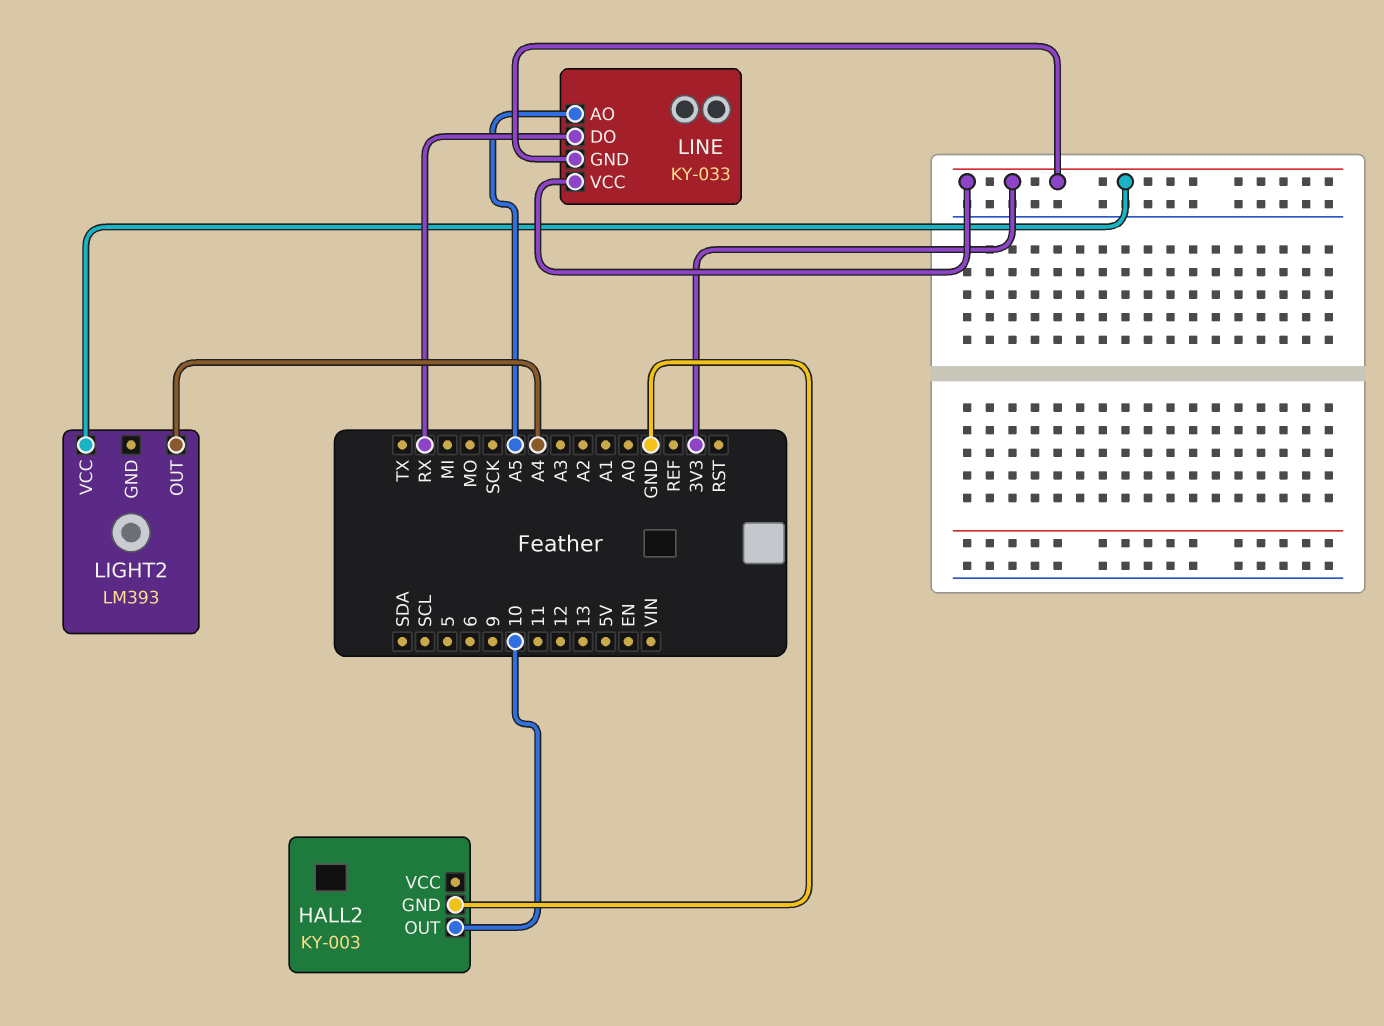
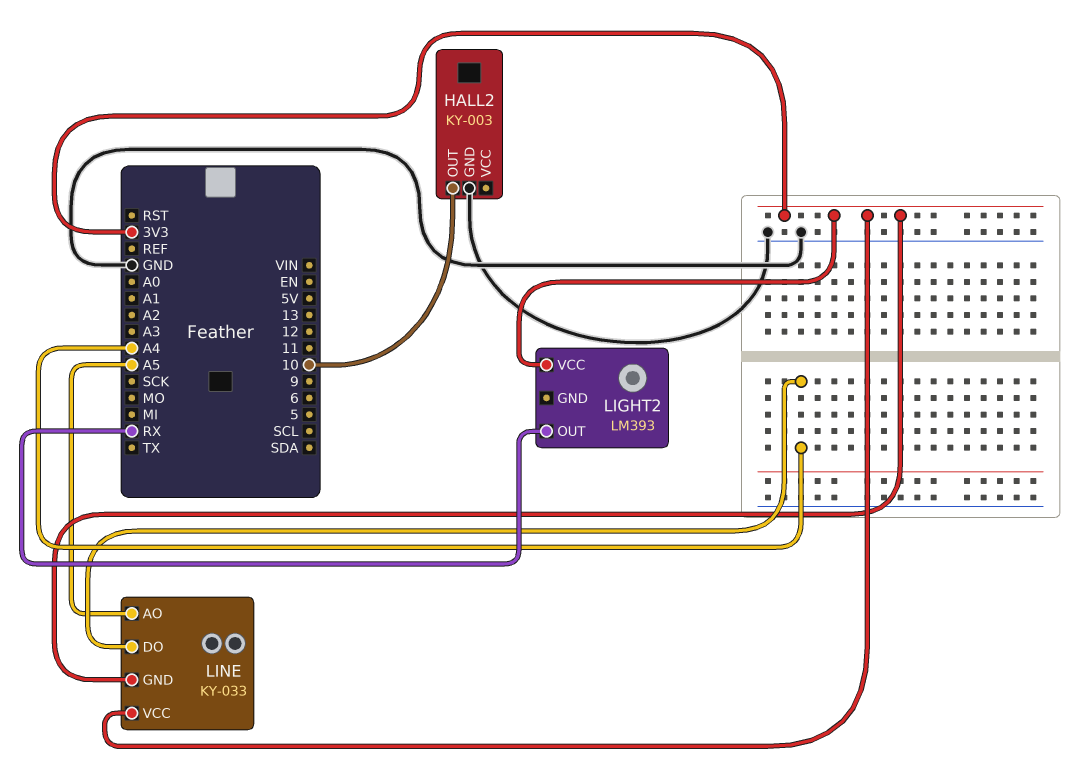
LIGHT2 pin OUT: A4 -> RX
LINE pin DO: RX -> A4

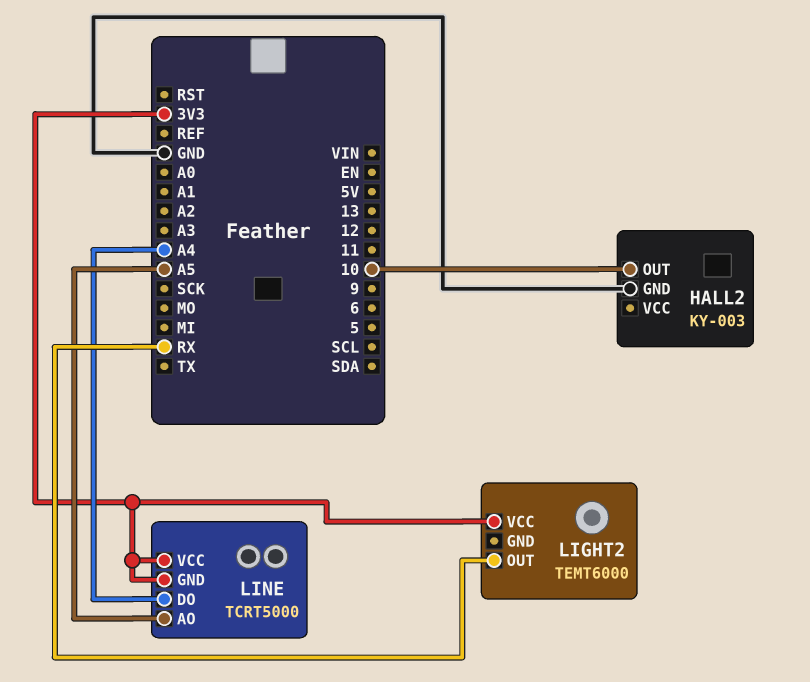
LIGHT2: LM393 -> TEMT6000
LINE: KY-033 -> TCRT5000

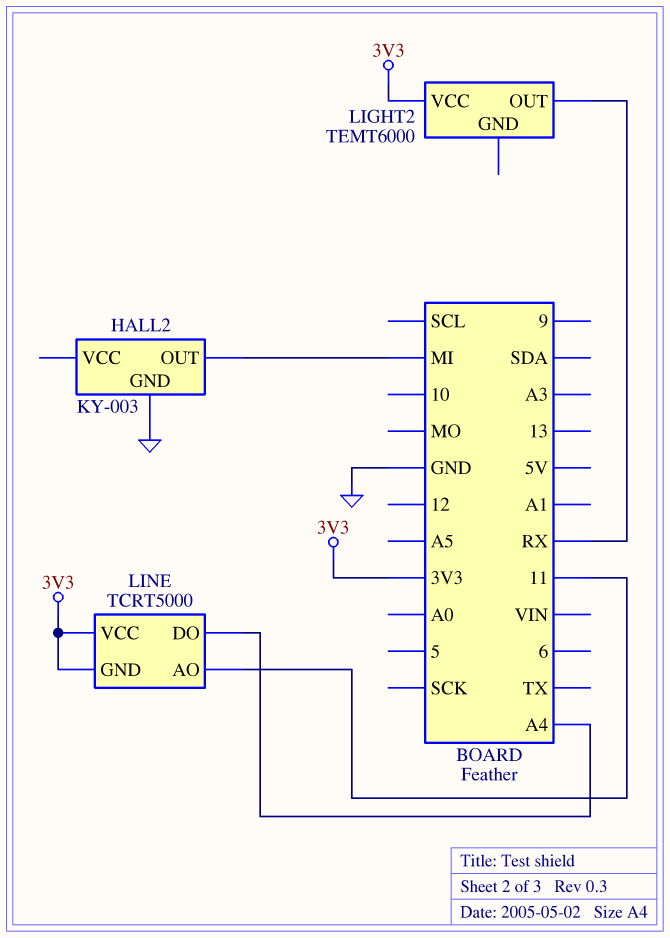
HALL2 pin OUT: 10 -> MI
LINE pin AO: A5 -> 11

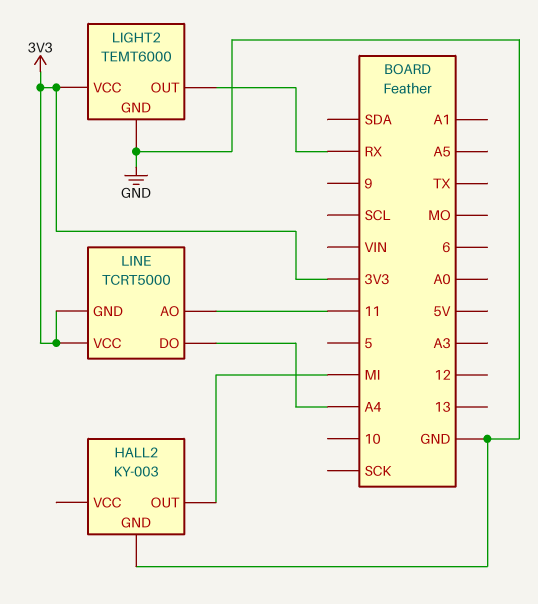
LIGHT2 pin GND: none -> GND

